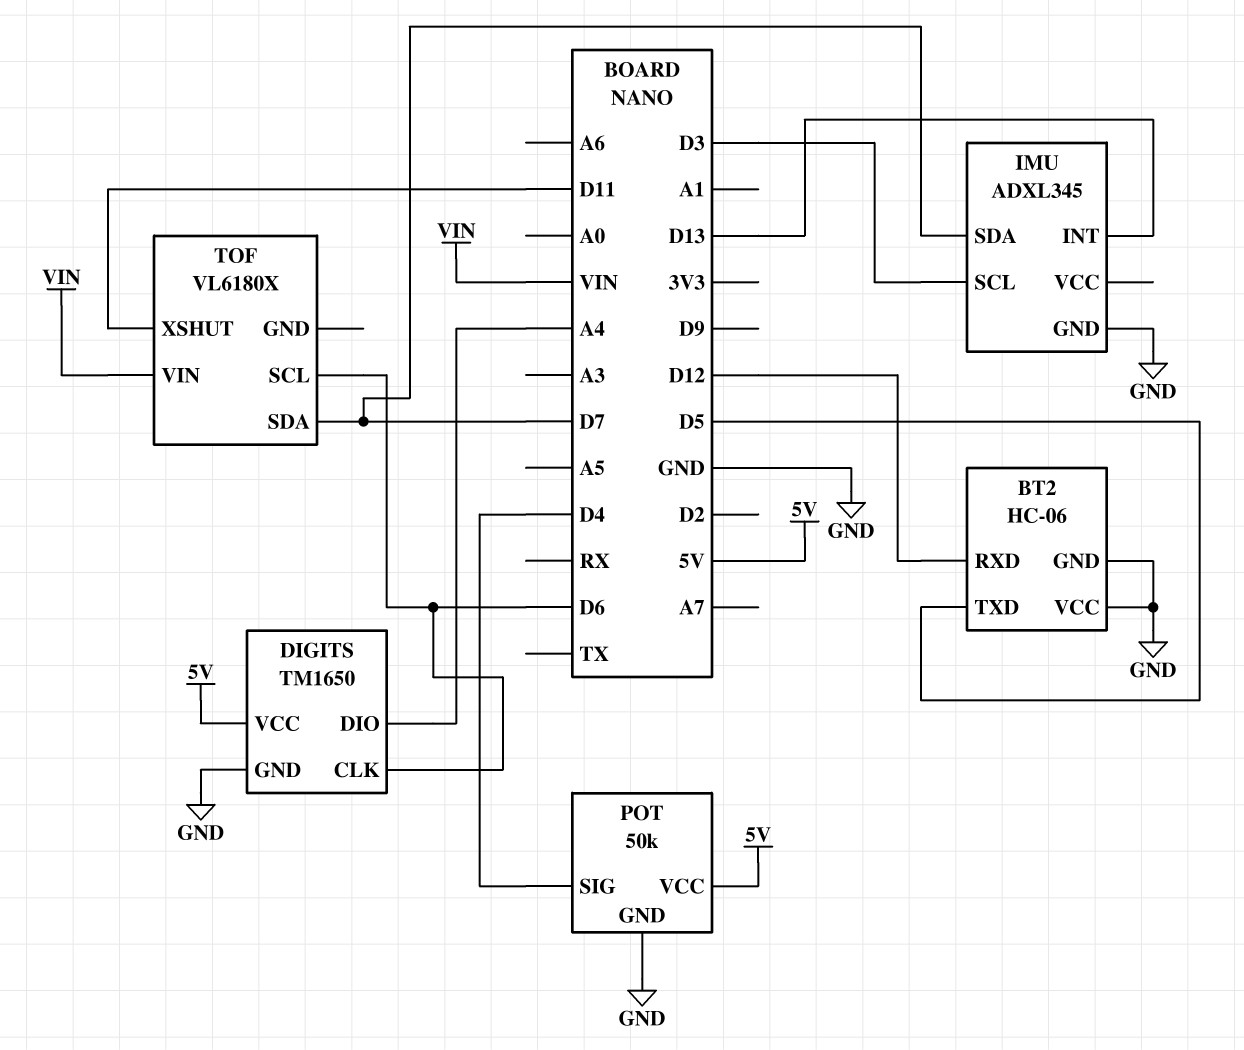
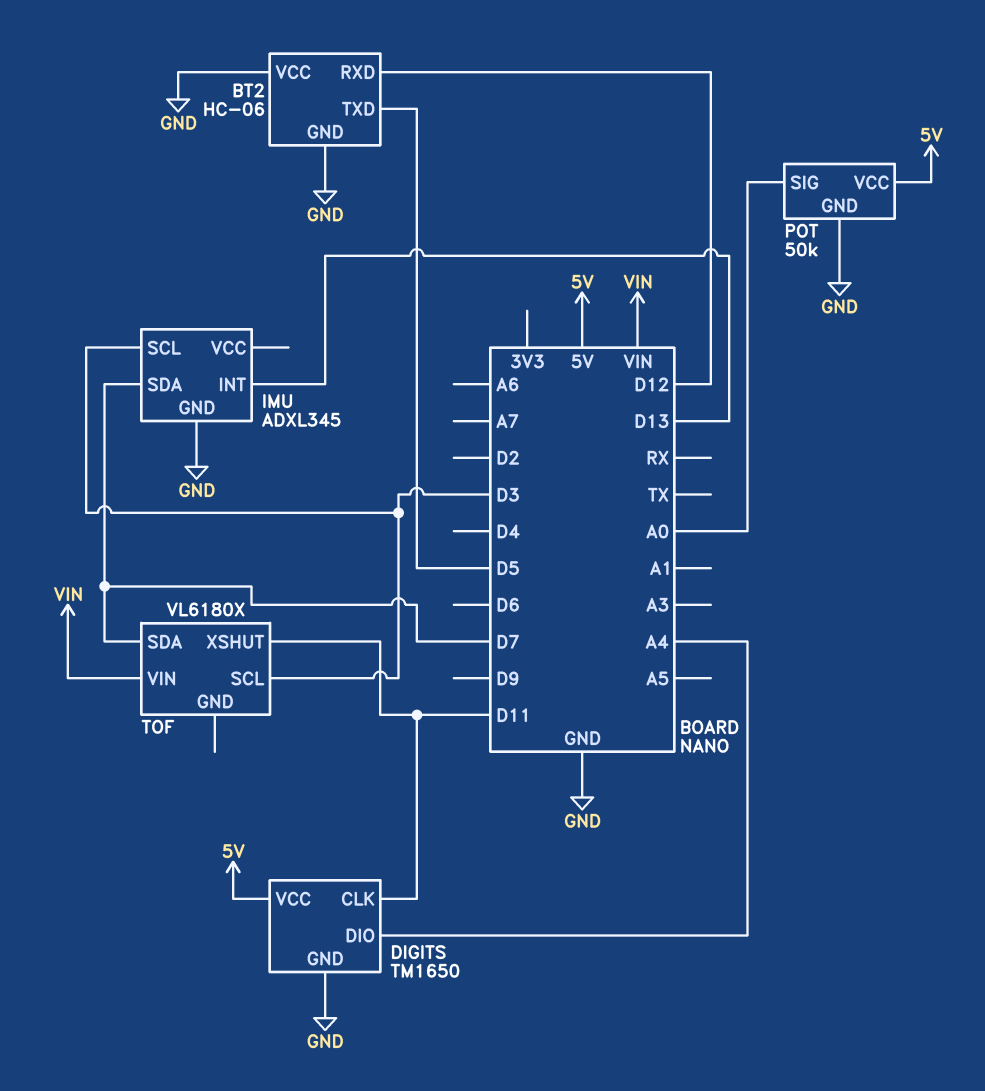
DIGITS pin CLK: D6 -> D11
POT pin SIG: D4 -> A0
TOF pin SCL: D6 -> D3

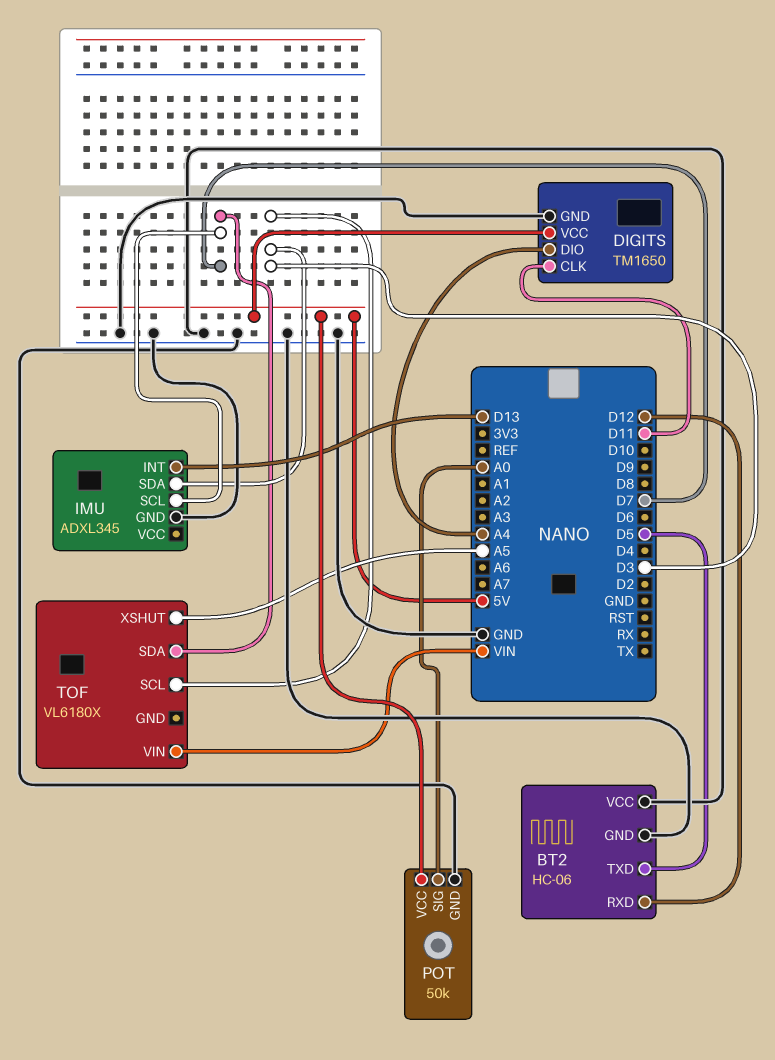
IMU pin SCL: D3 -> D7
IMU pin SDA: D7 -> D3
TOF pin XSHUT: D11 -> A5

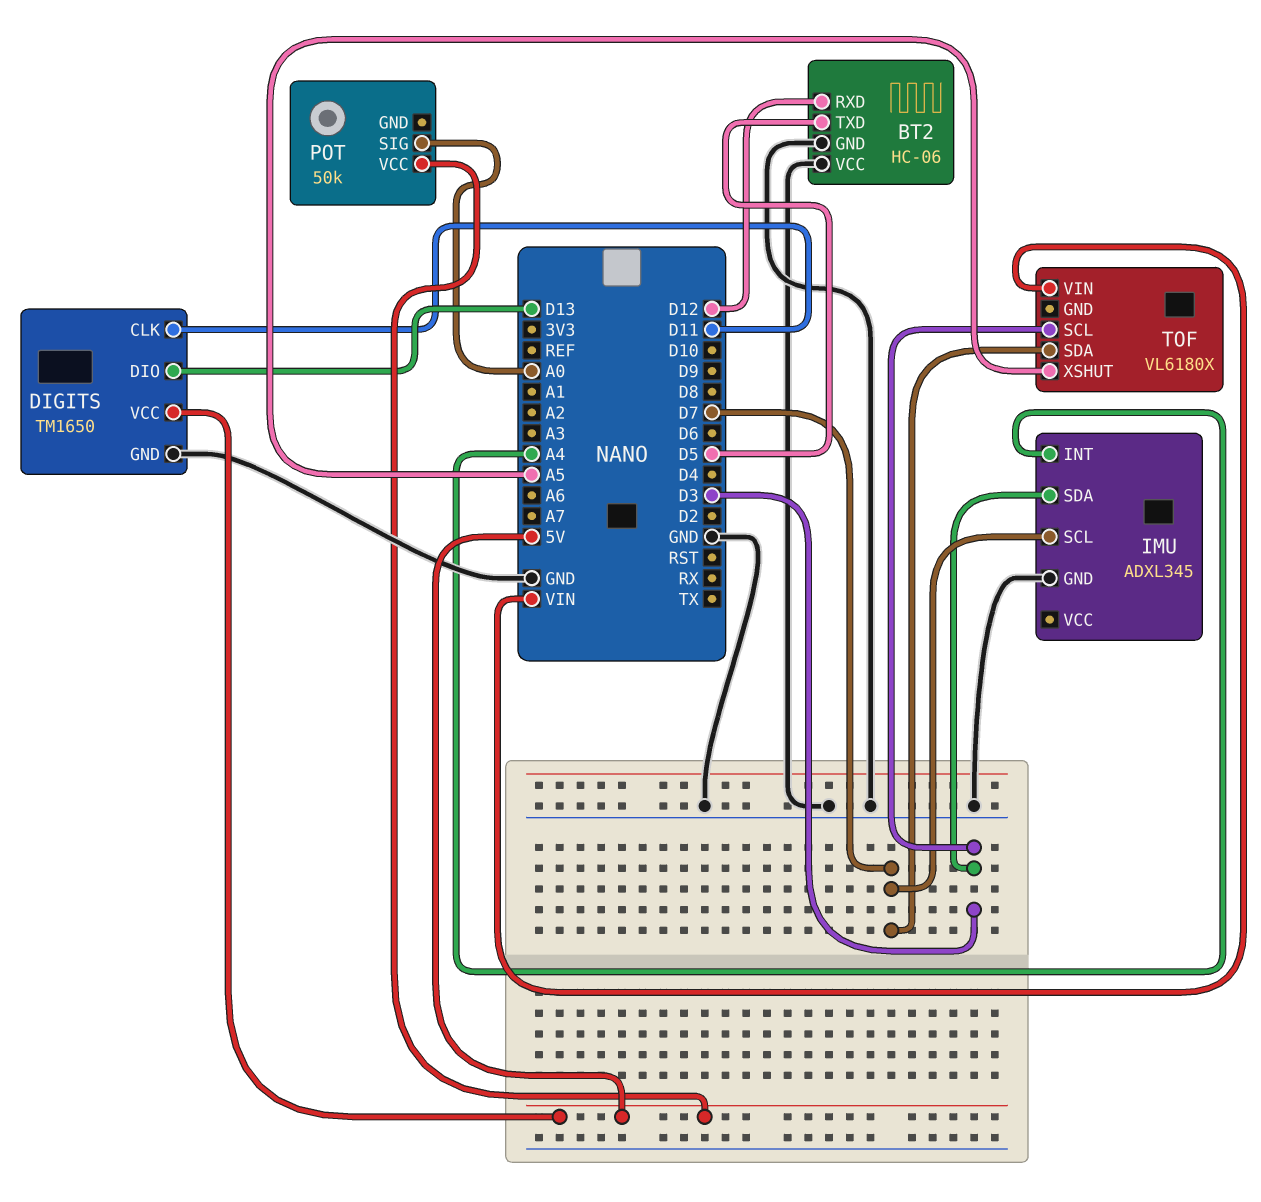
DIGITS pin DIO: A4 -> D13
IMU pin INT: D13 -> A4
POT pin GND: GND -> none

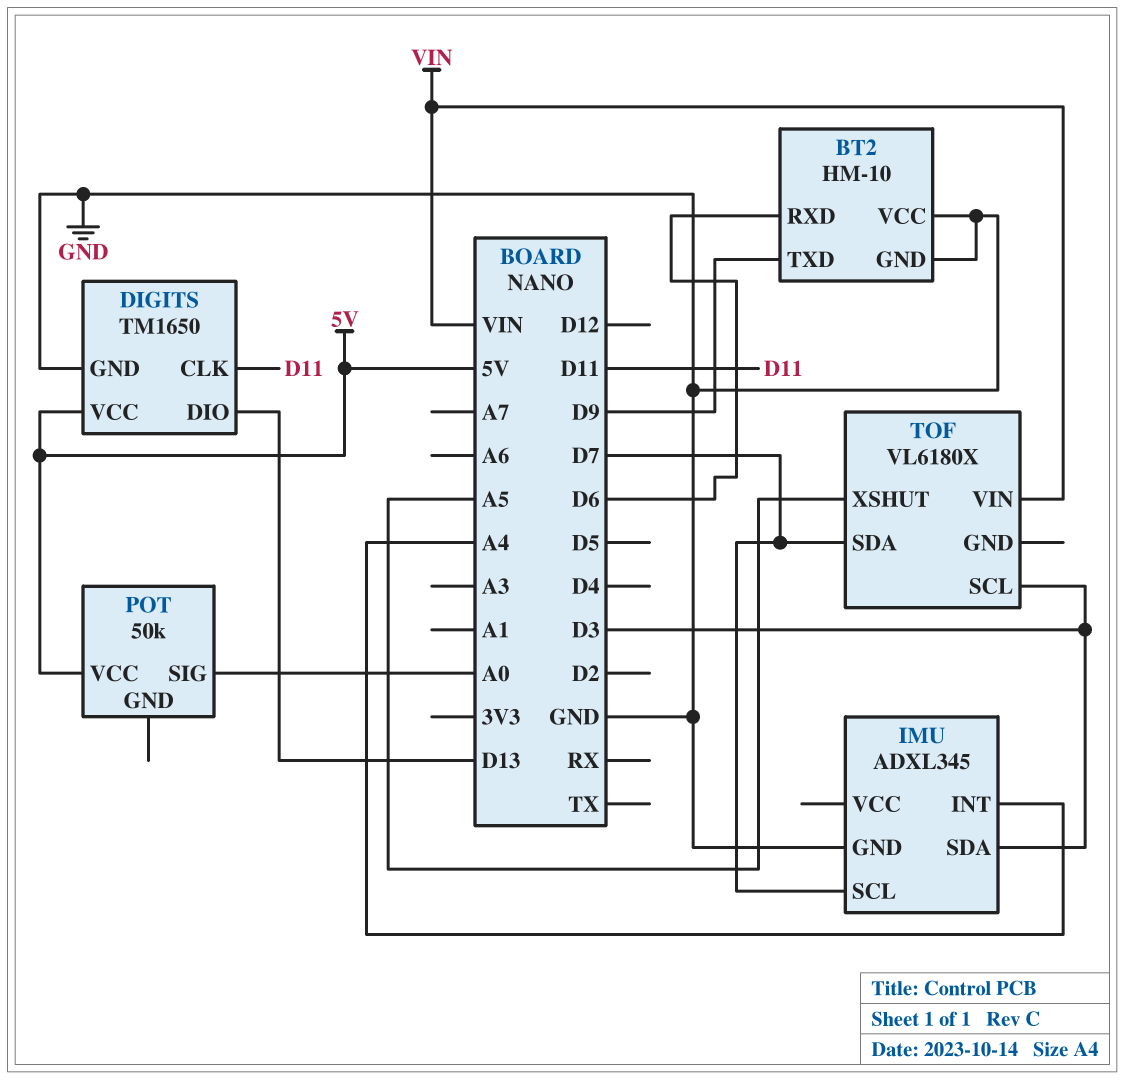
BT2: HC-06 -> HM-10
BT2 pin RXD: D12 -> D6
BT2 pin TXD: D5 -> D9

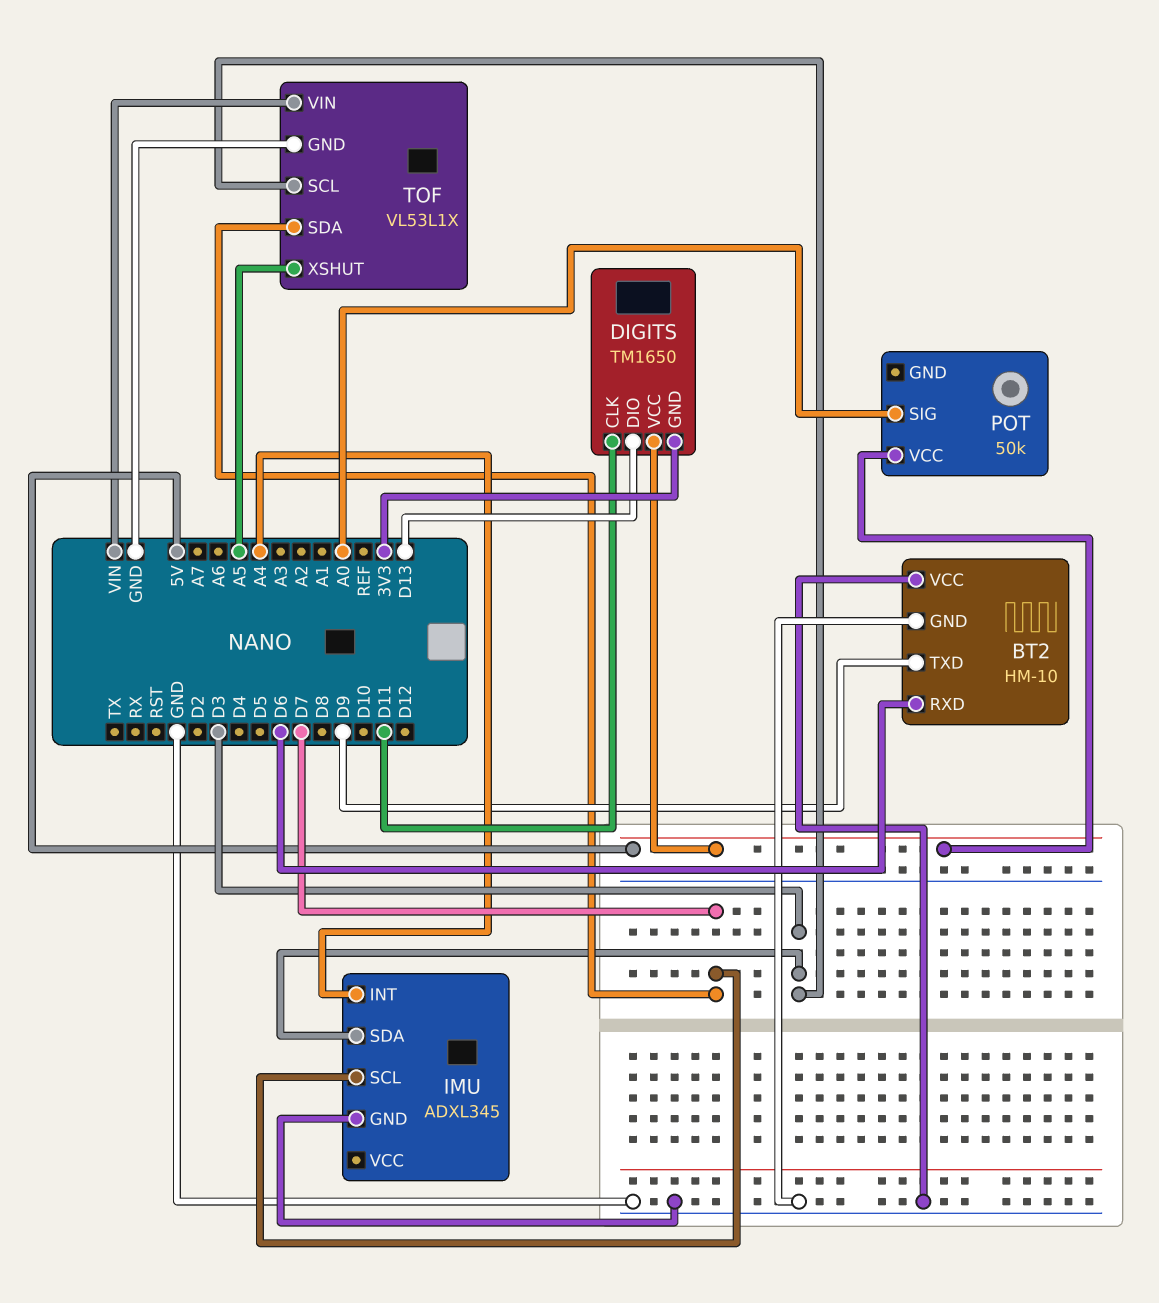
DIGITS pin GND: GND -> 3V3
TOF: VL6180X -> VL53L1X
TOF pin GND: none -> GND

